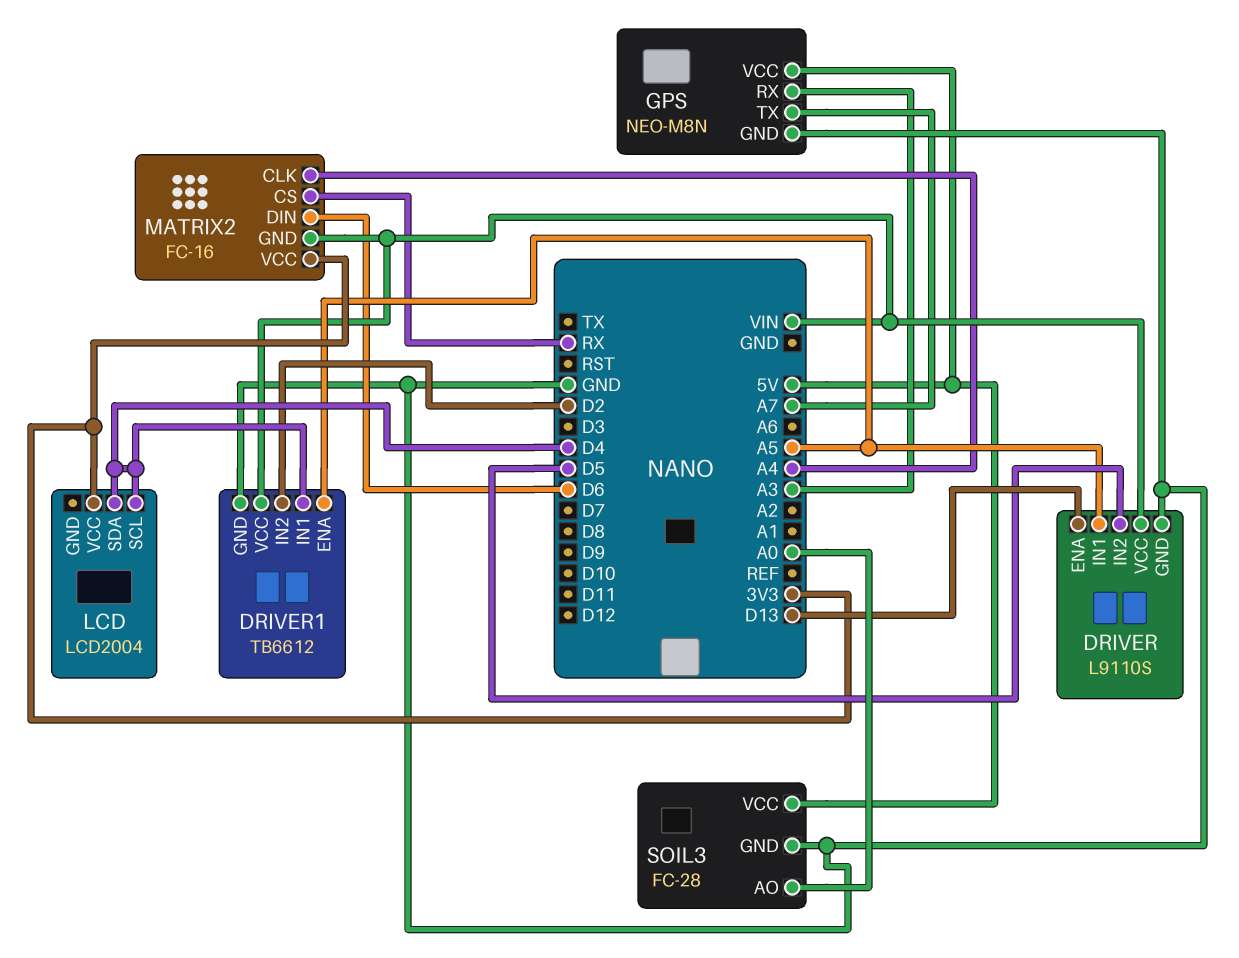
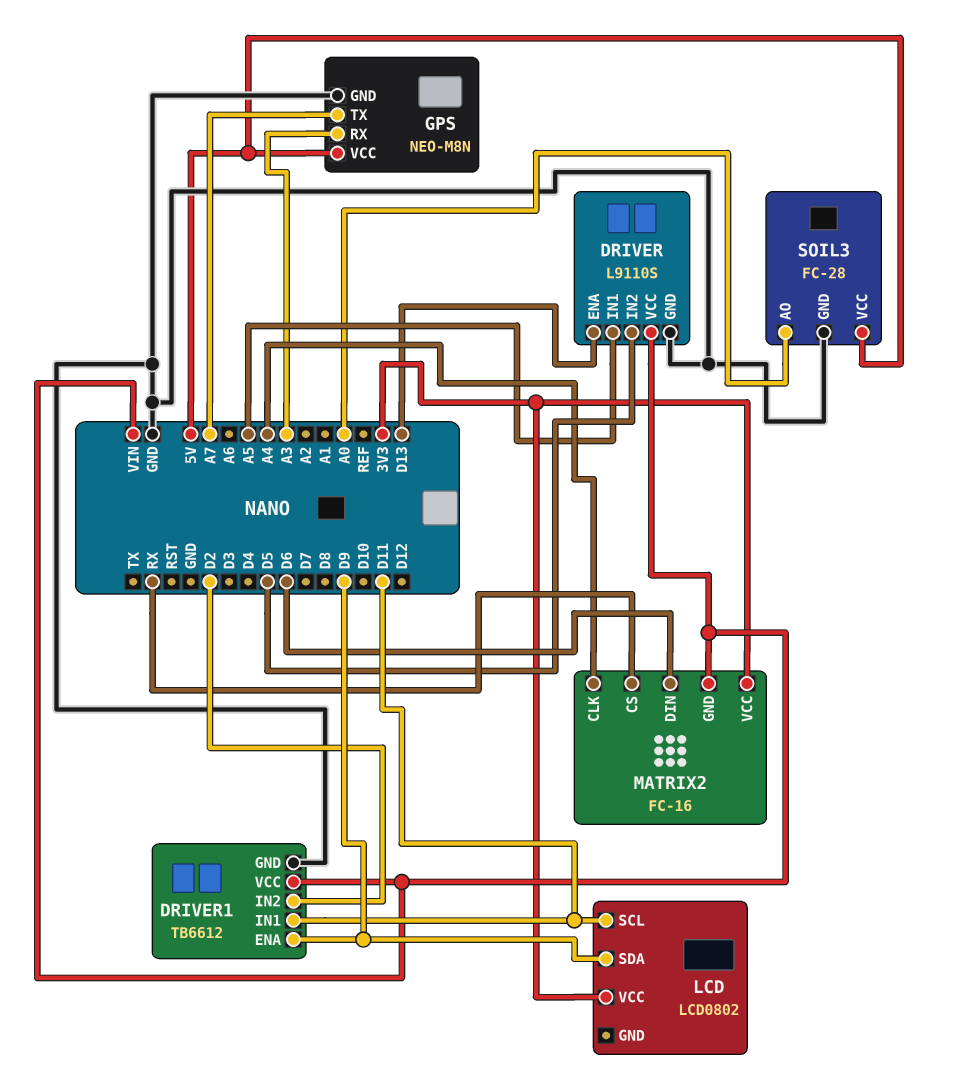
DRIVER1 pin ENA: A5 -> D9
DRIVER1 pin IN1: D4 -> D11
LCD: LCD2004 -> LCD0802
LCD pin SCL: D4 -> D11
LCD pin SDA: D4 -> D9

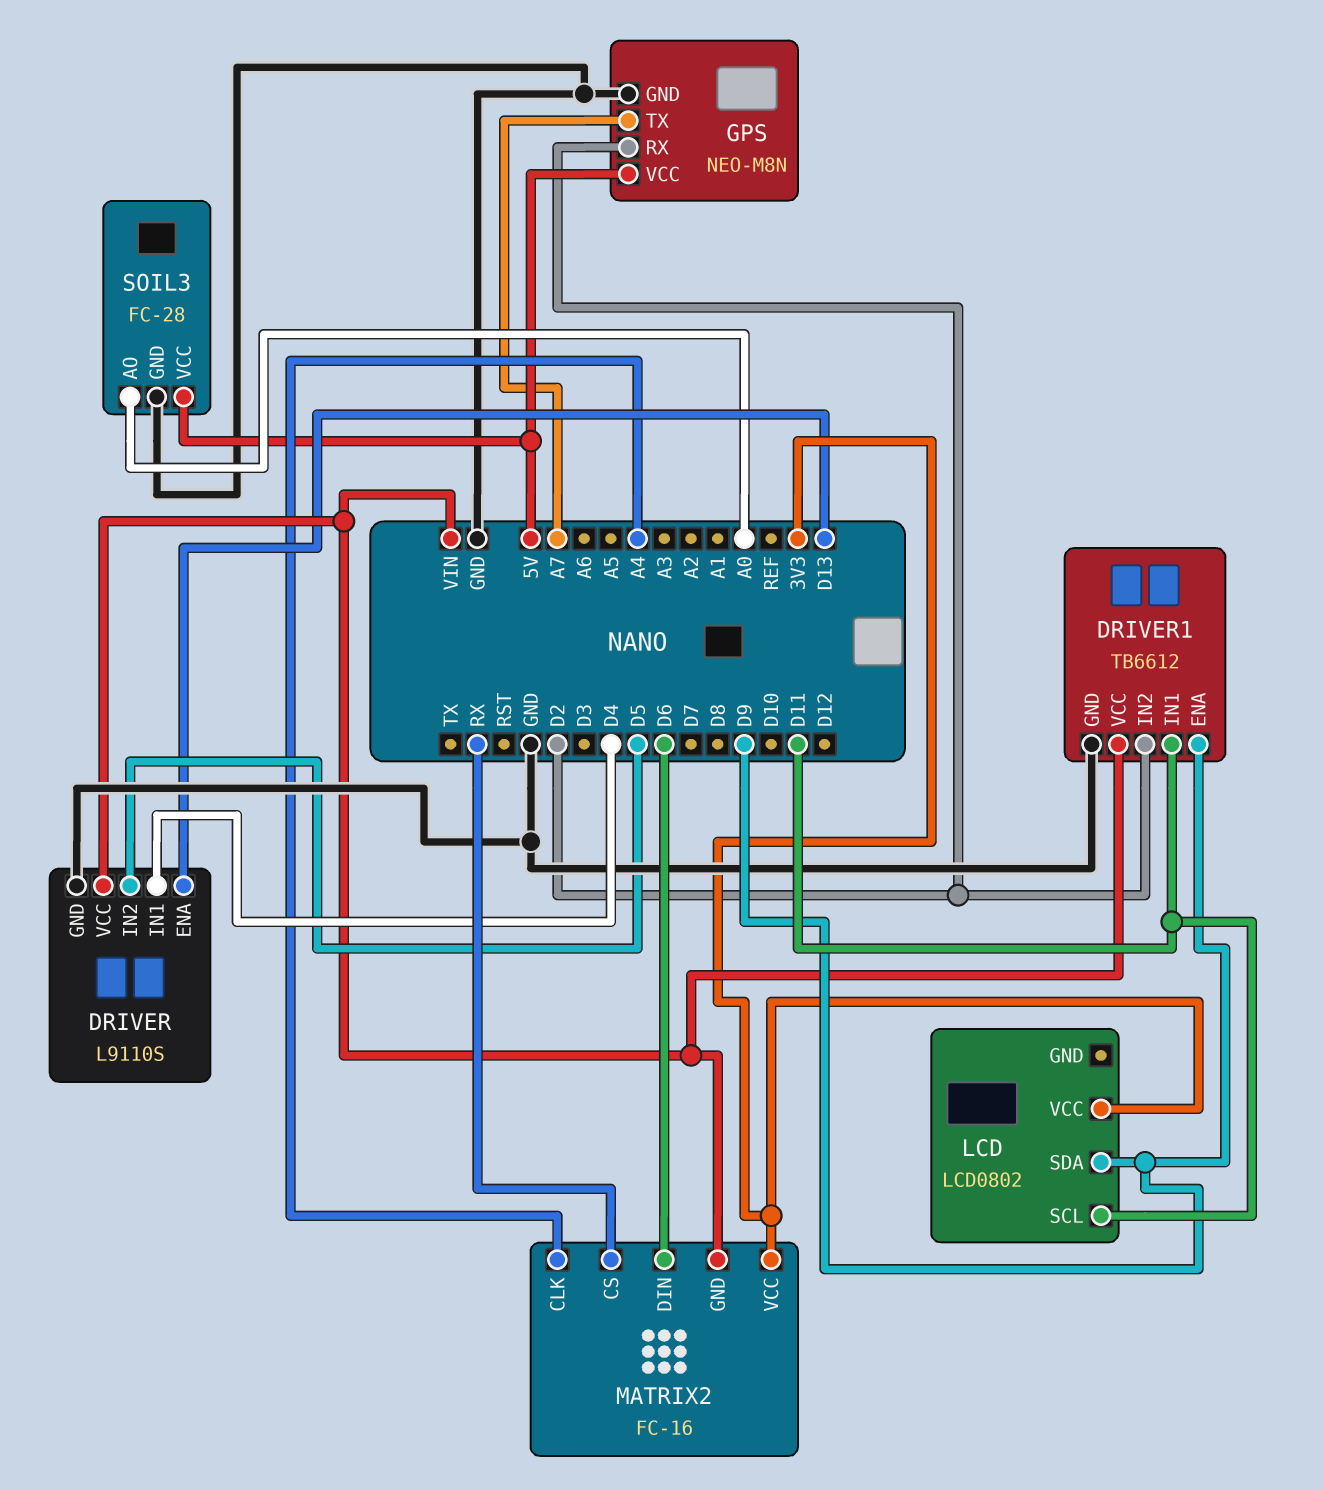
DRIVER pin IN1: A5 -> D4
GPS pin RX: A3 -> D2

